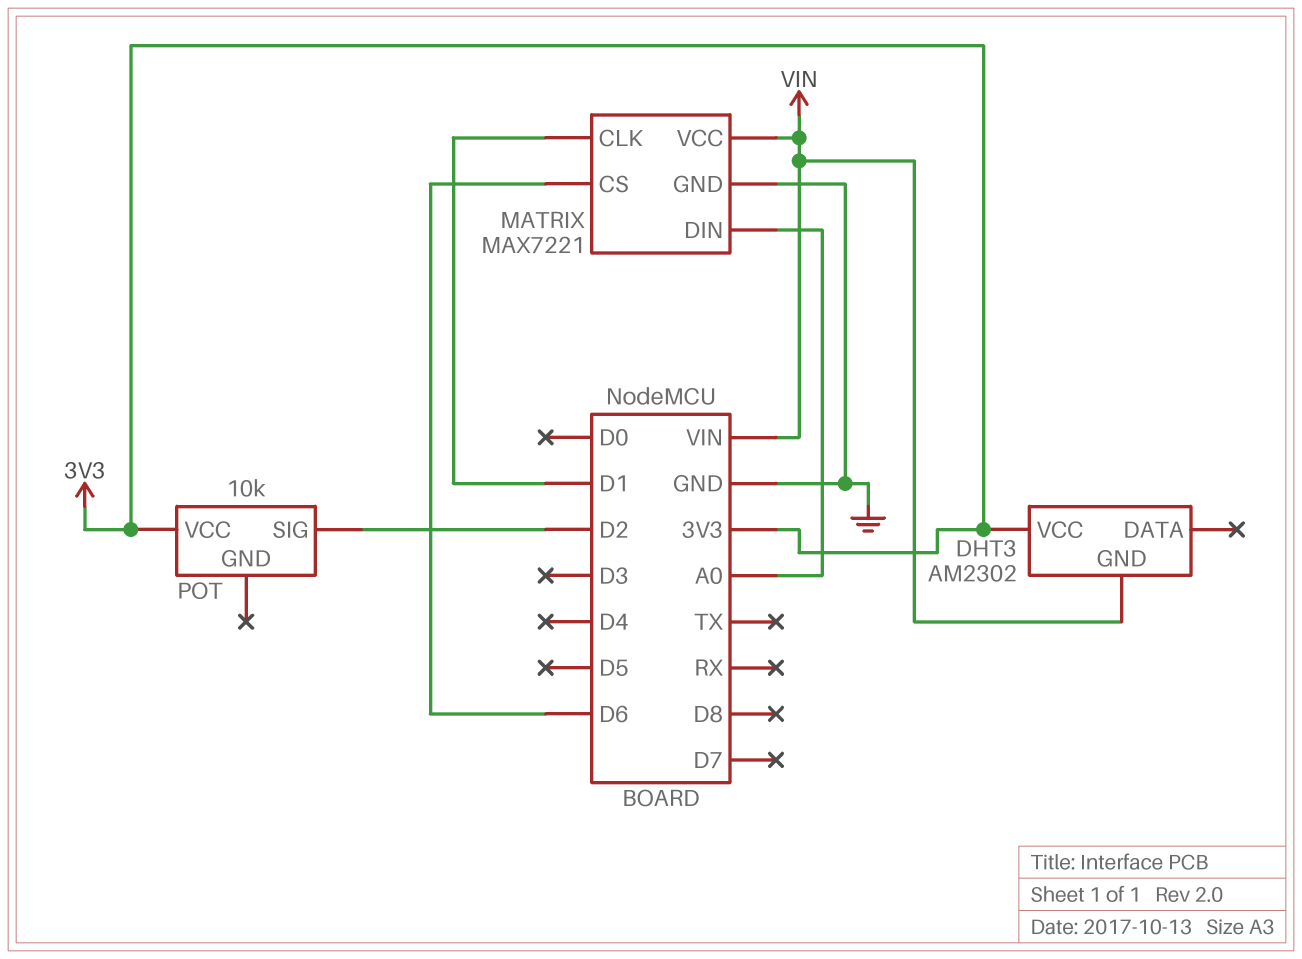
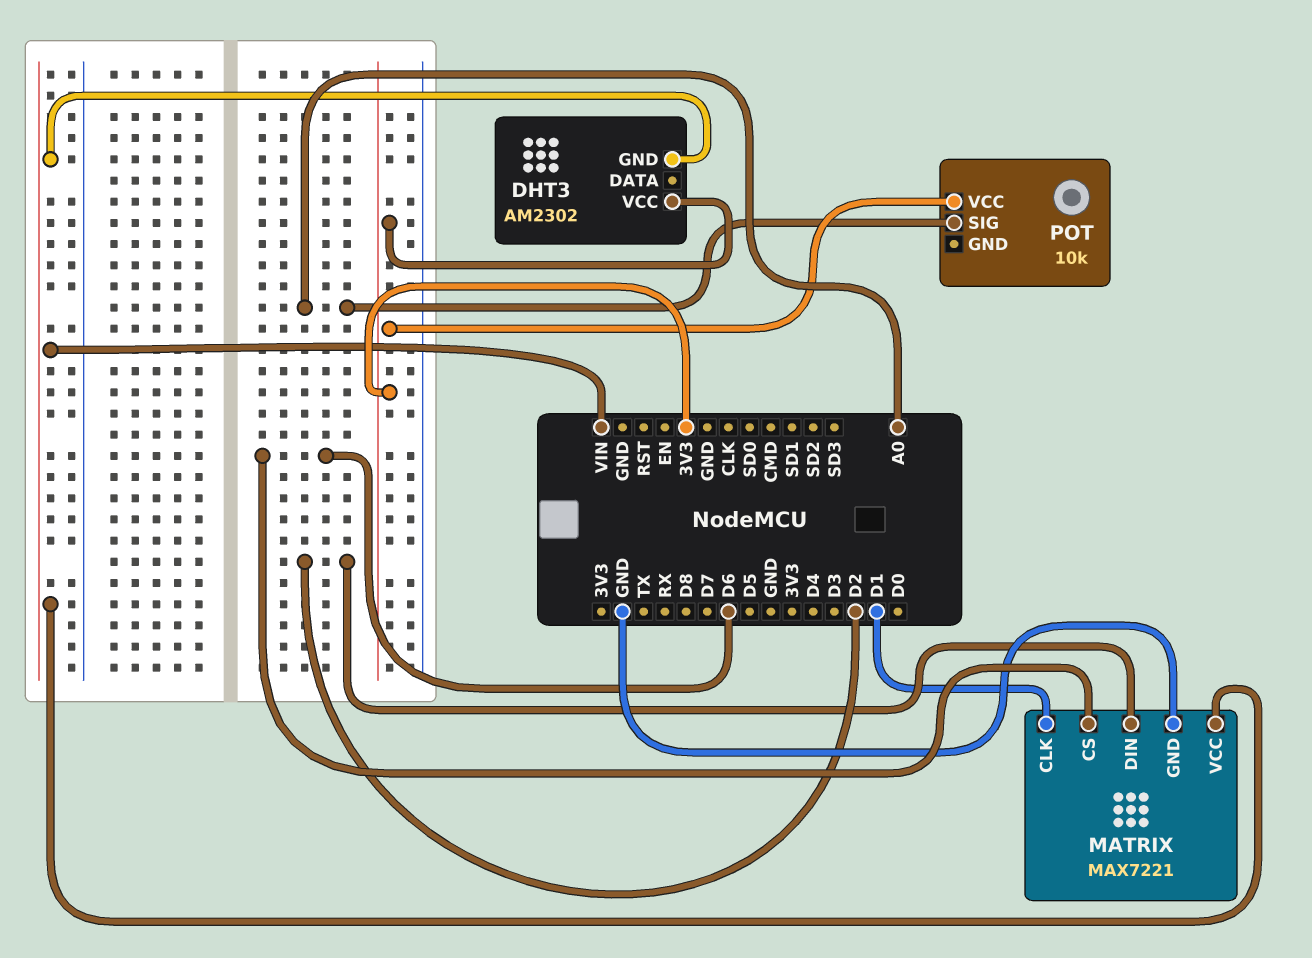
MATRIX pin DIN: A0 -> D2
POT pin SIG: D2 -> A0

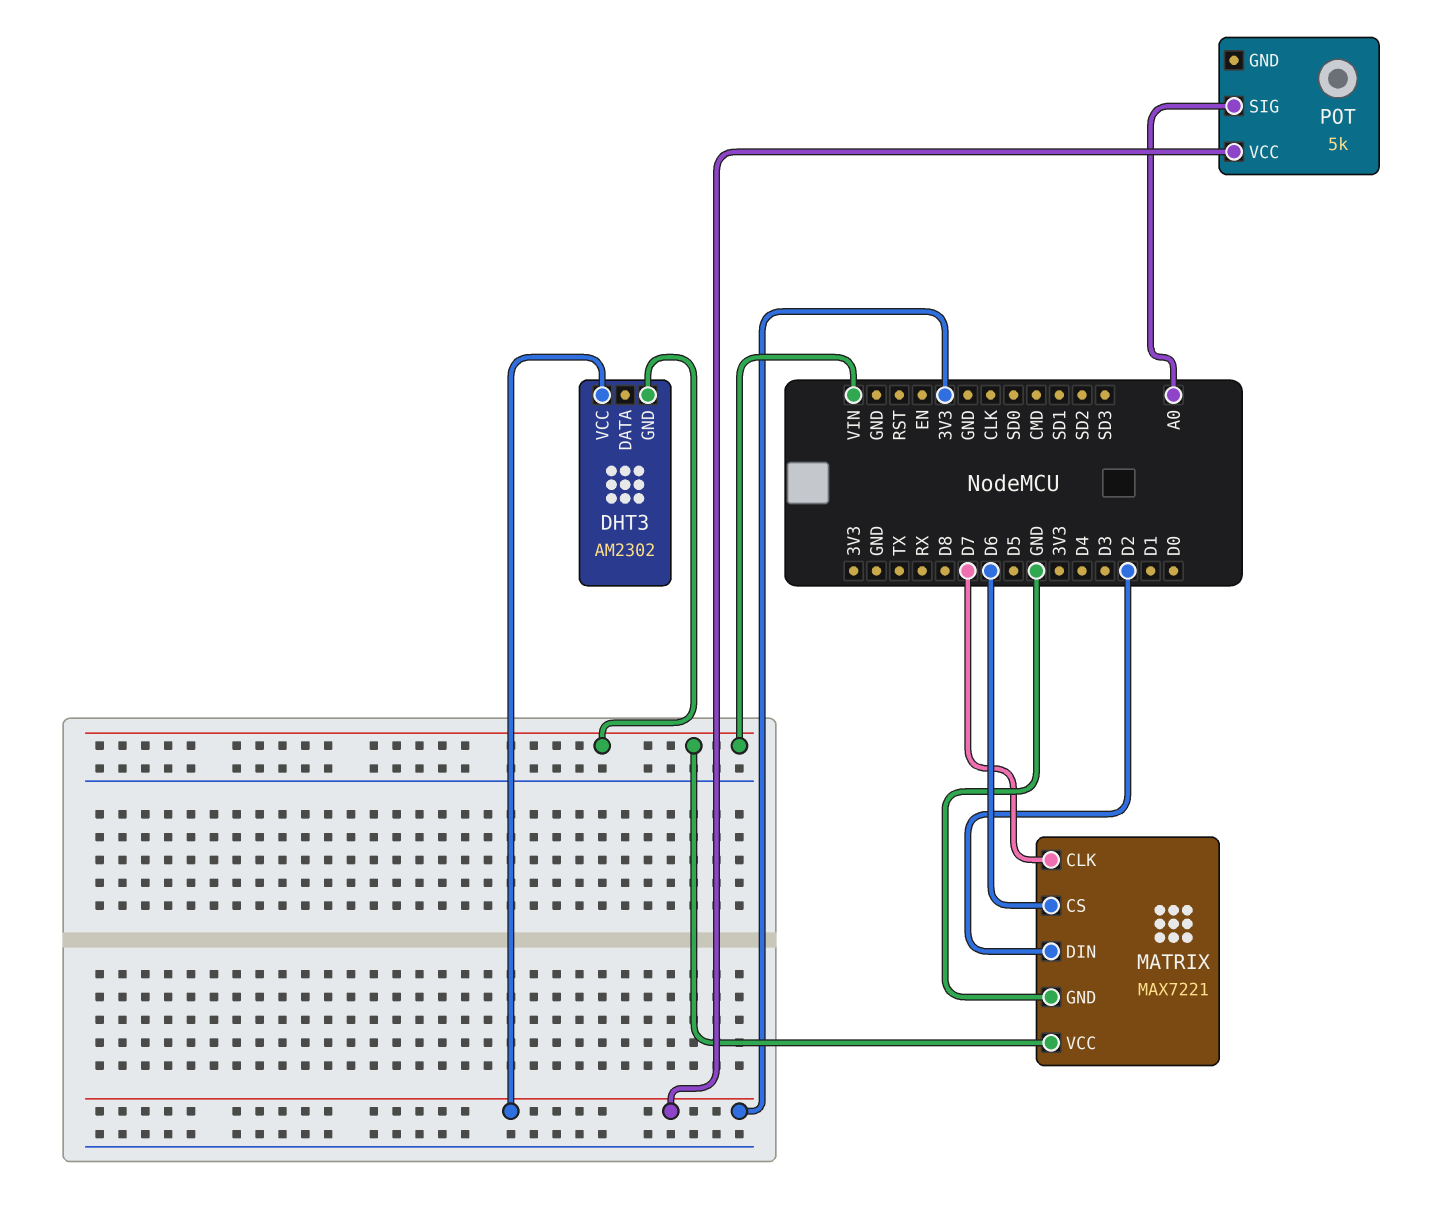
MATRIX pin CLK: D1 -> D7
POT: 10k -> 5k

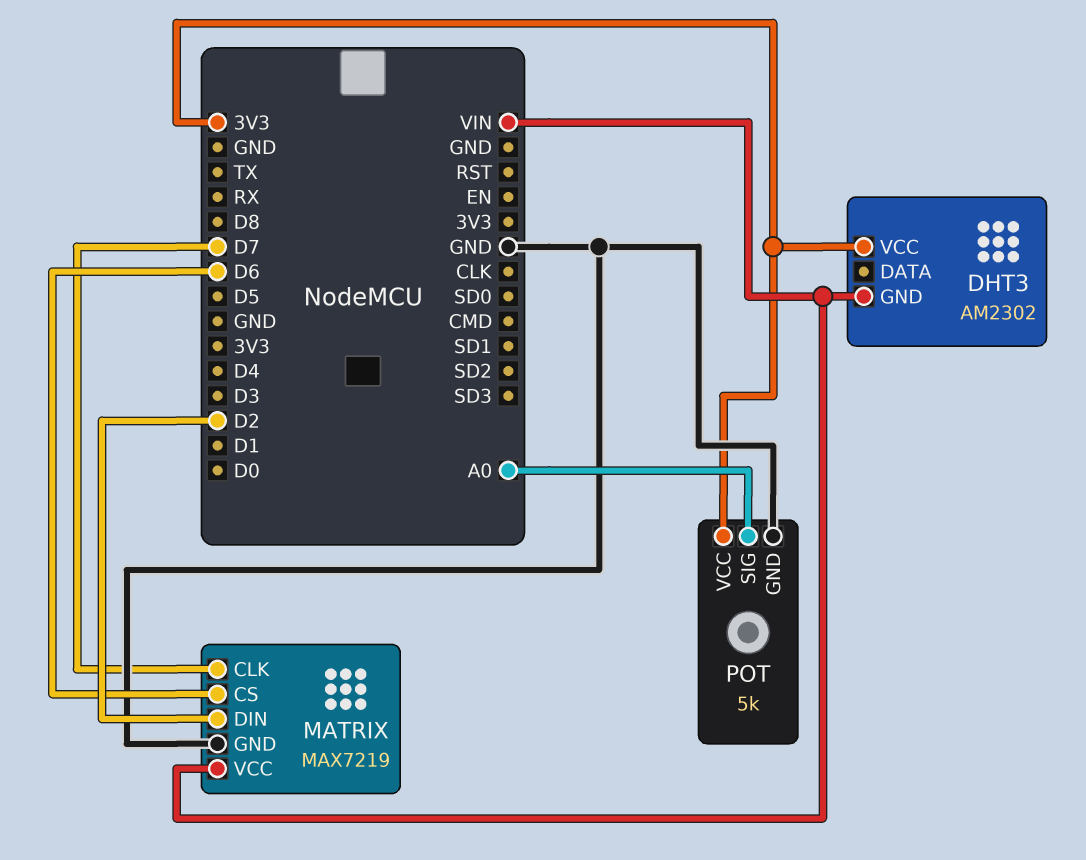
MATRIX: MAX7221 -> MAX7219
POT pin GND: none -> GND

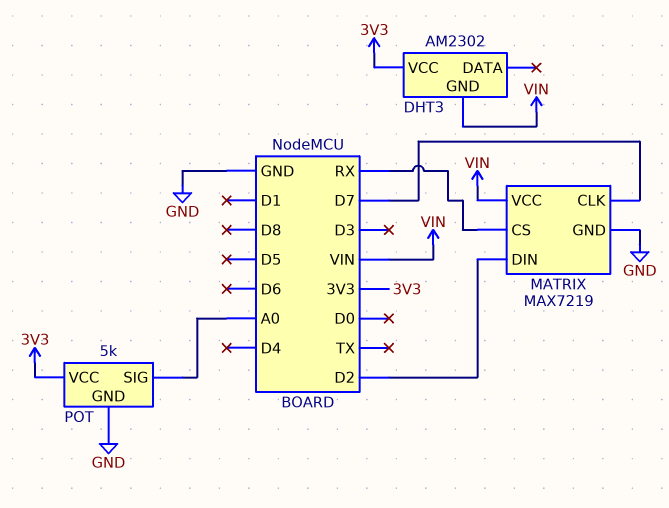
MATRIX pin CS: D6 -> RX

